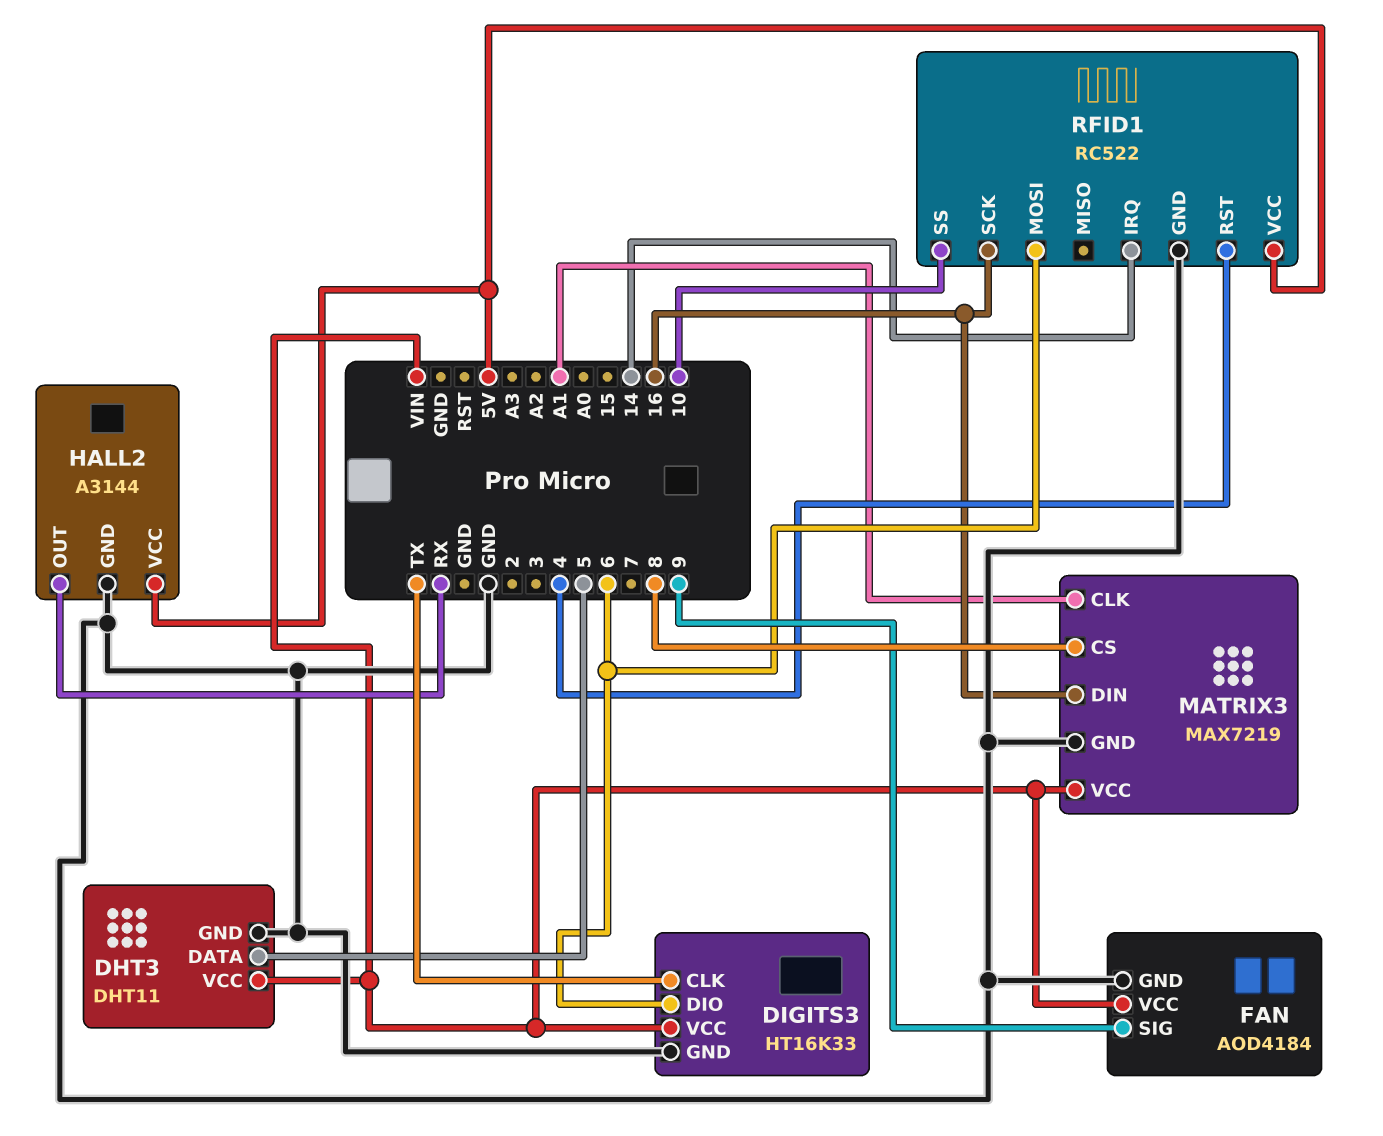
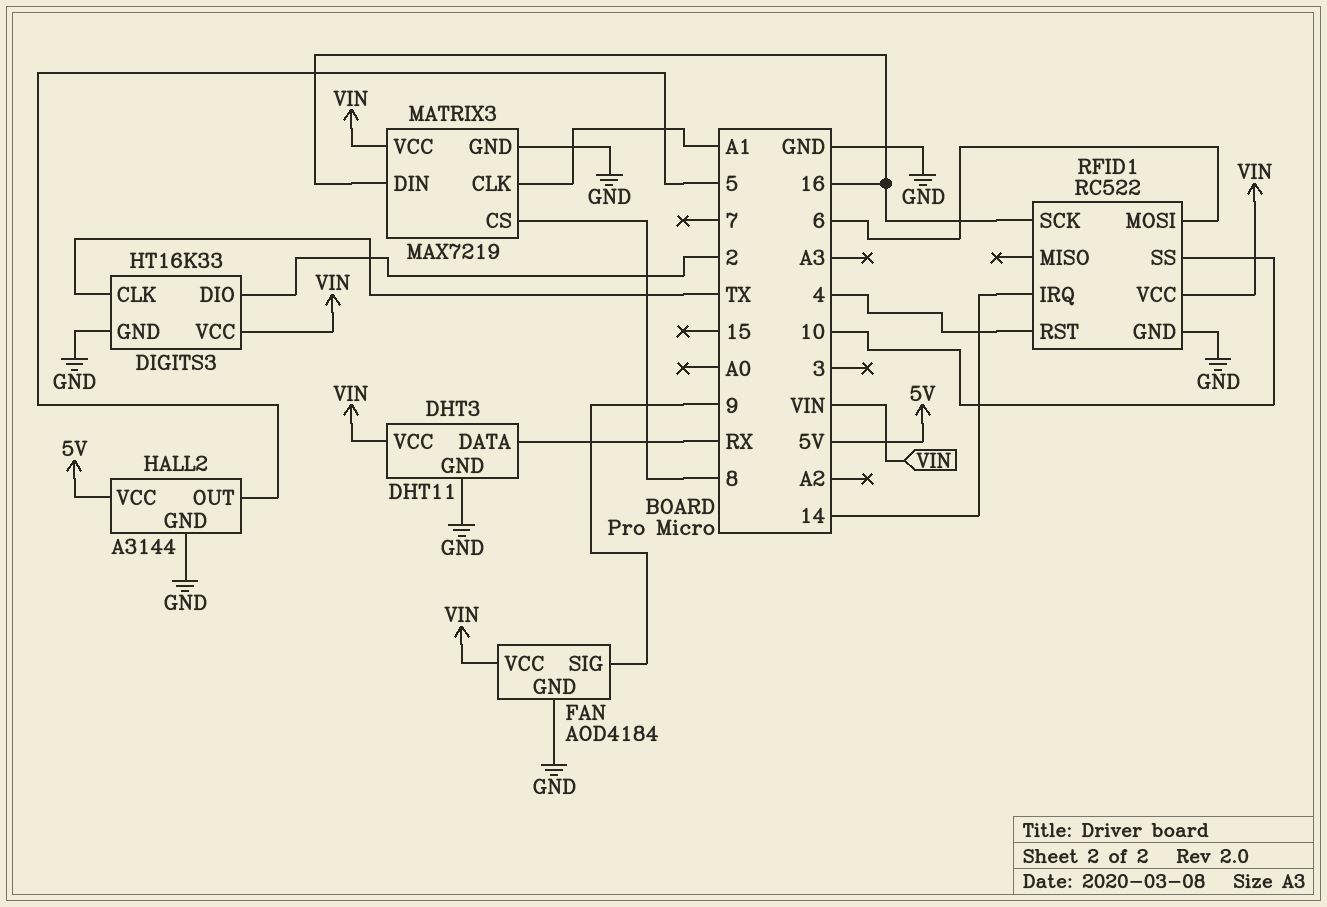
DHT3 pin DATA: 5 -> RX
DIGITS3 pin DIO: 6 -> 2
HALL2 pin OUT: RX -> 5
RFID1 pin VCC: 5V -> VIN

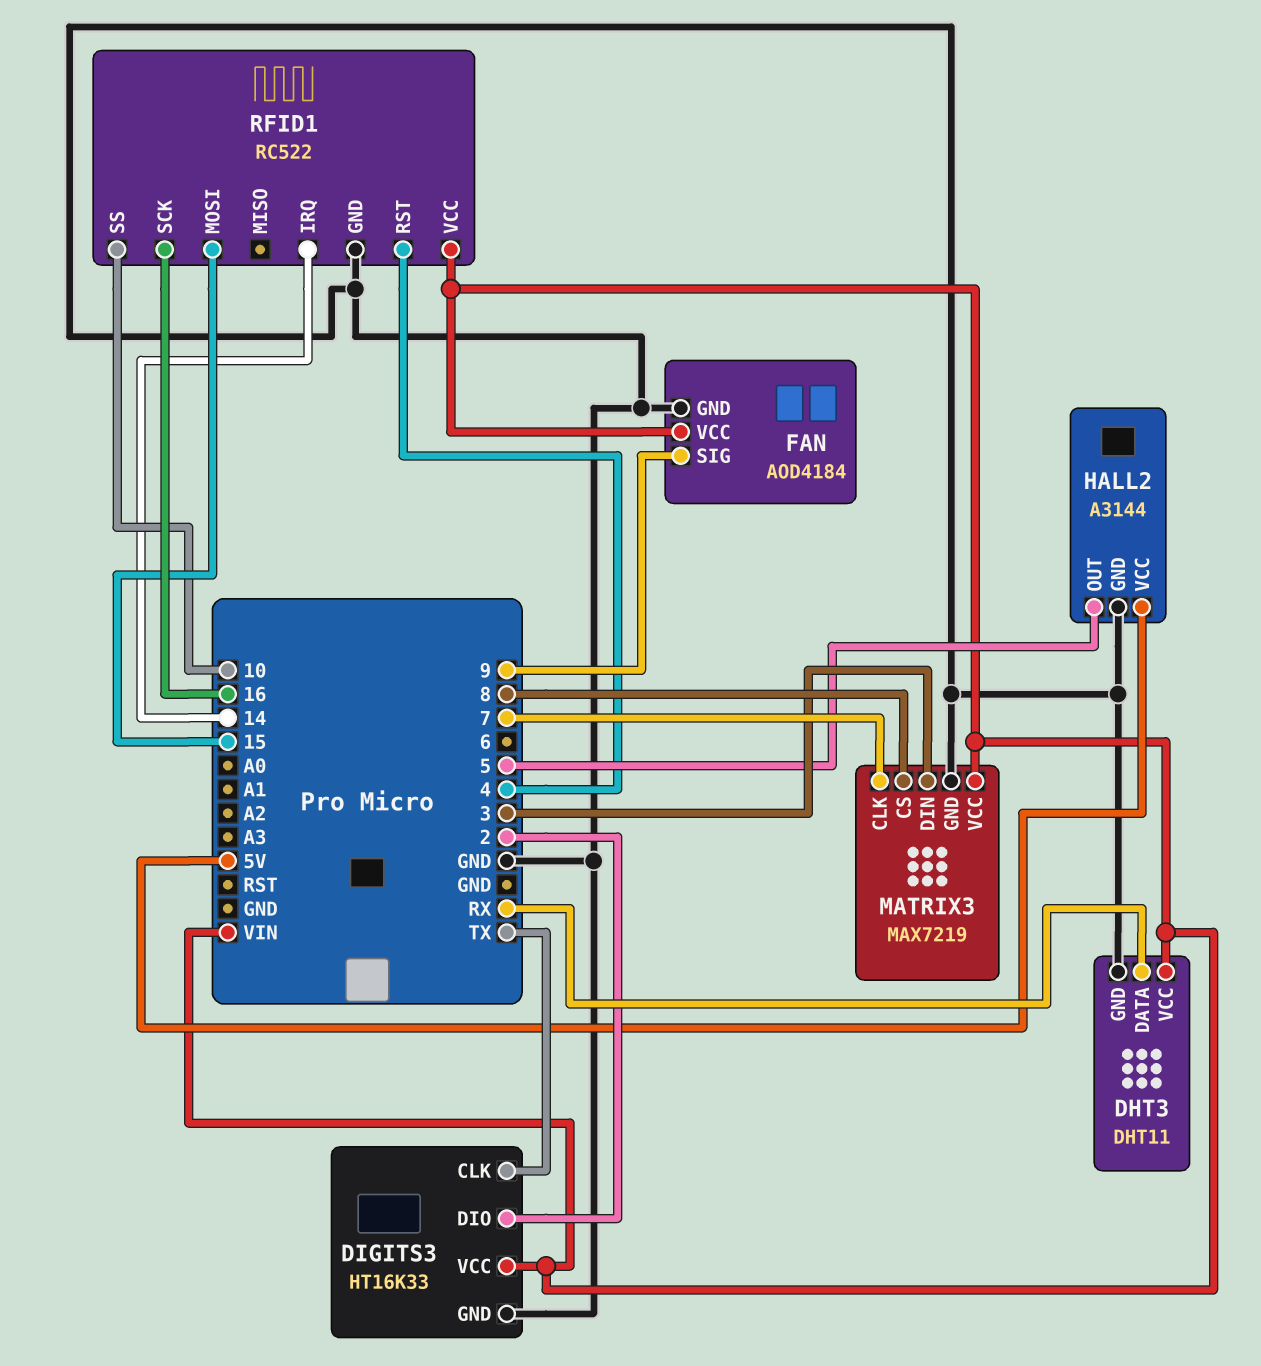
MATRIX3 pin CLK: A1 -> 7
MATRIX3 pin DIN: 16 -> 3
RFID1 pin MOSI: 6 -> 15

